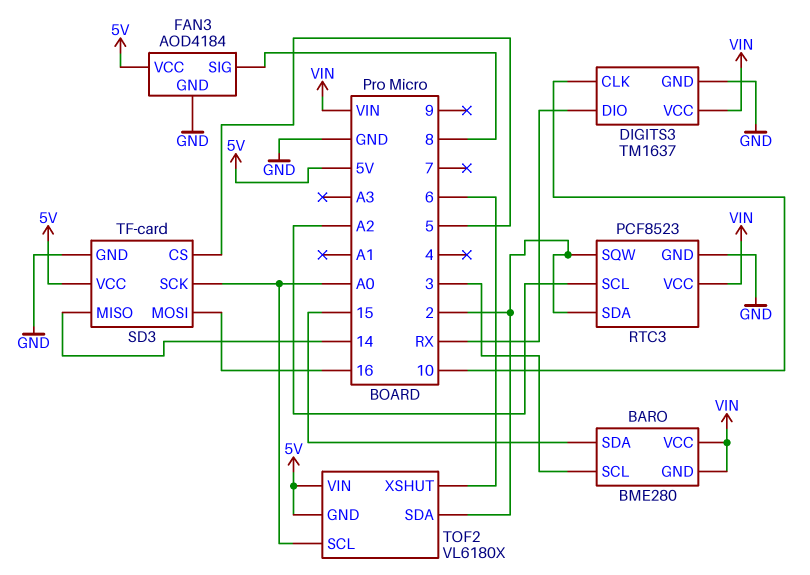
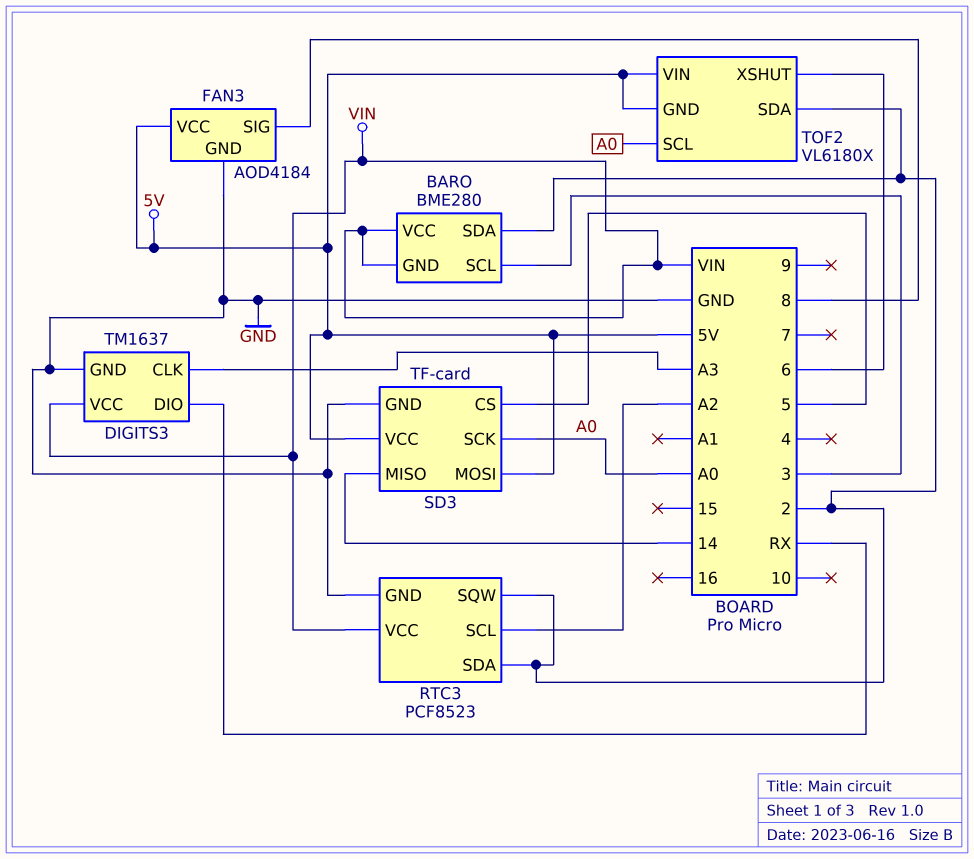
BARO pin SDA: 15 -> 2
DIGITS3 pin CLK: 10 -> A3
SD3 pin MOSI: 16 -> 5V

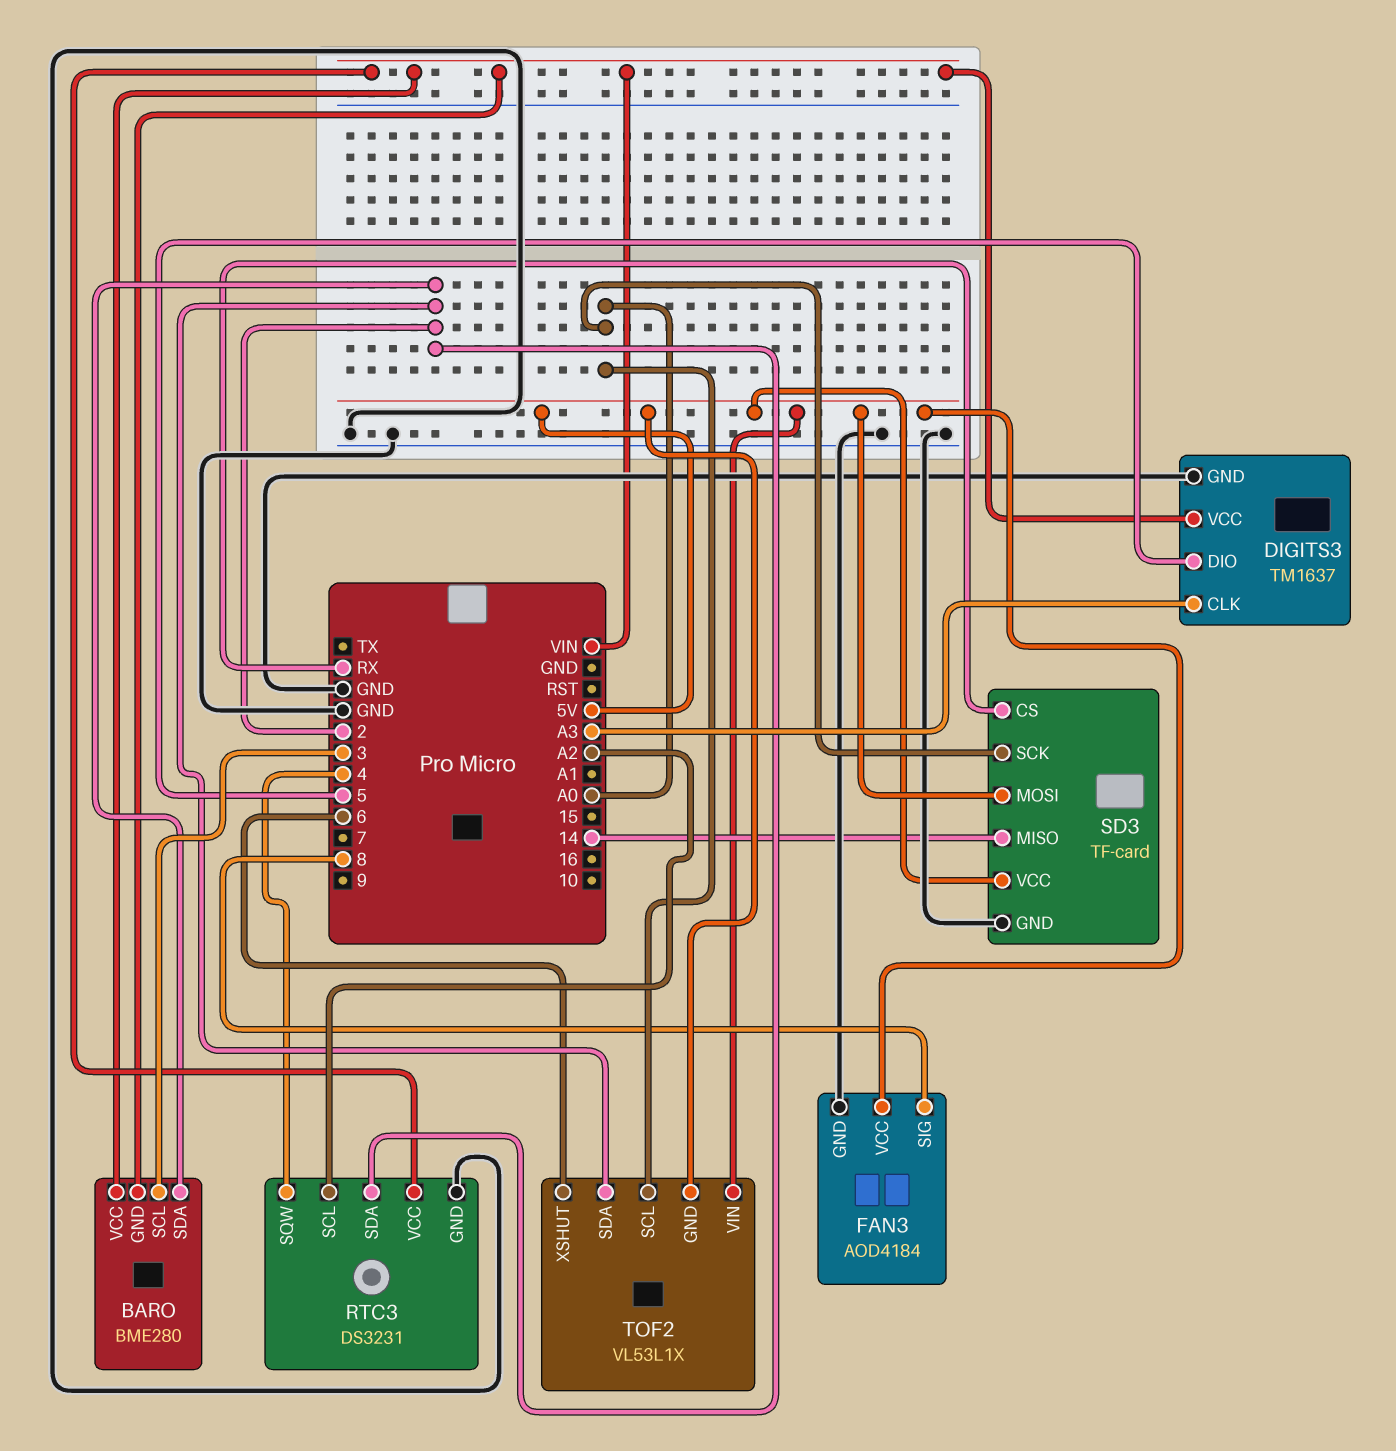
DIGITS3 pin DIO: RX -> 5
RTC3: PCF8523 -> DS3231
RTC3 pin SQW: 2 -> 4
SD3 pin CS: 5 -> RX
TOF2: VL6180X -> VL53L1X

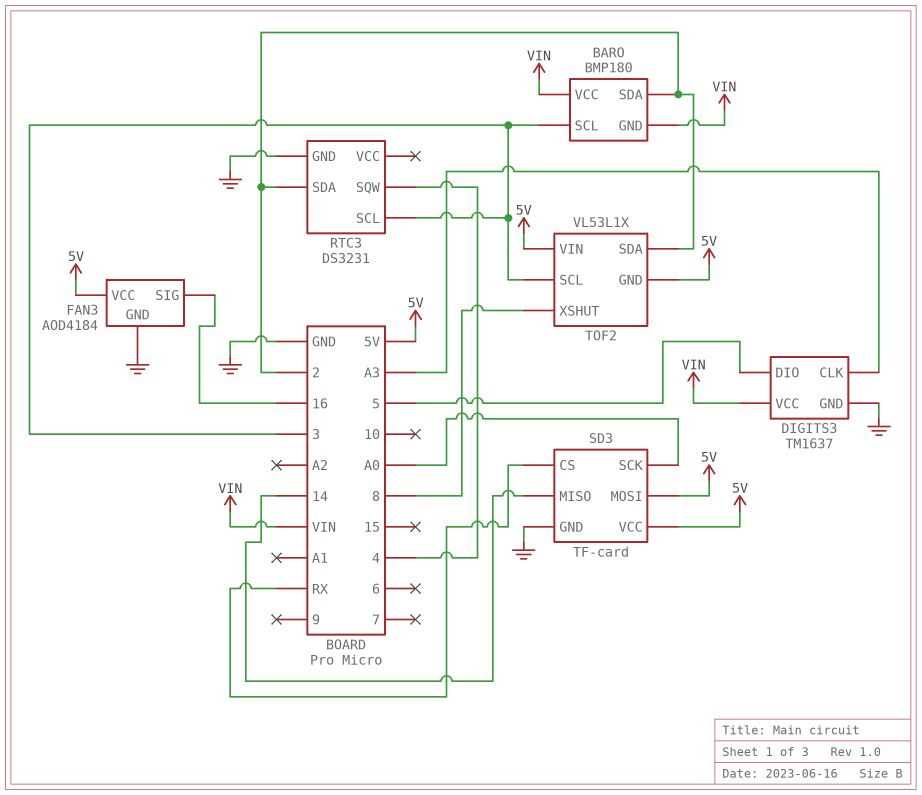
BARO: BME280 -> BMP180
FAN3 pin SIG: 8 -> 16
RTC3 pin SCL: A2 -> 3
RTC3 pin VCC: VIN -> none
TOF2 pin SCL: A0 -> 3
TOF2 pin XSHUT: 6 -> 8

